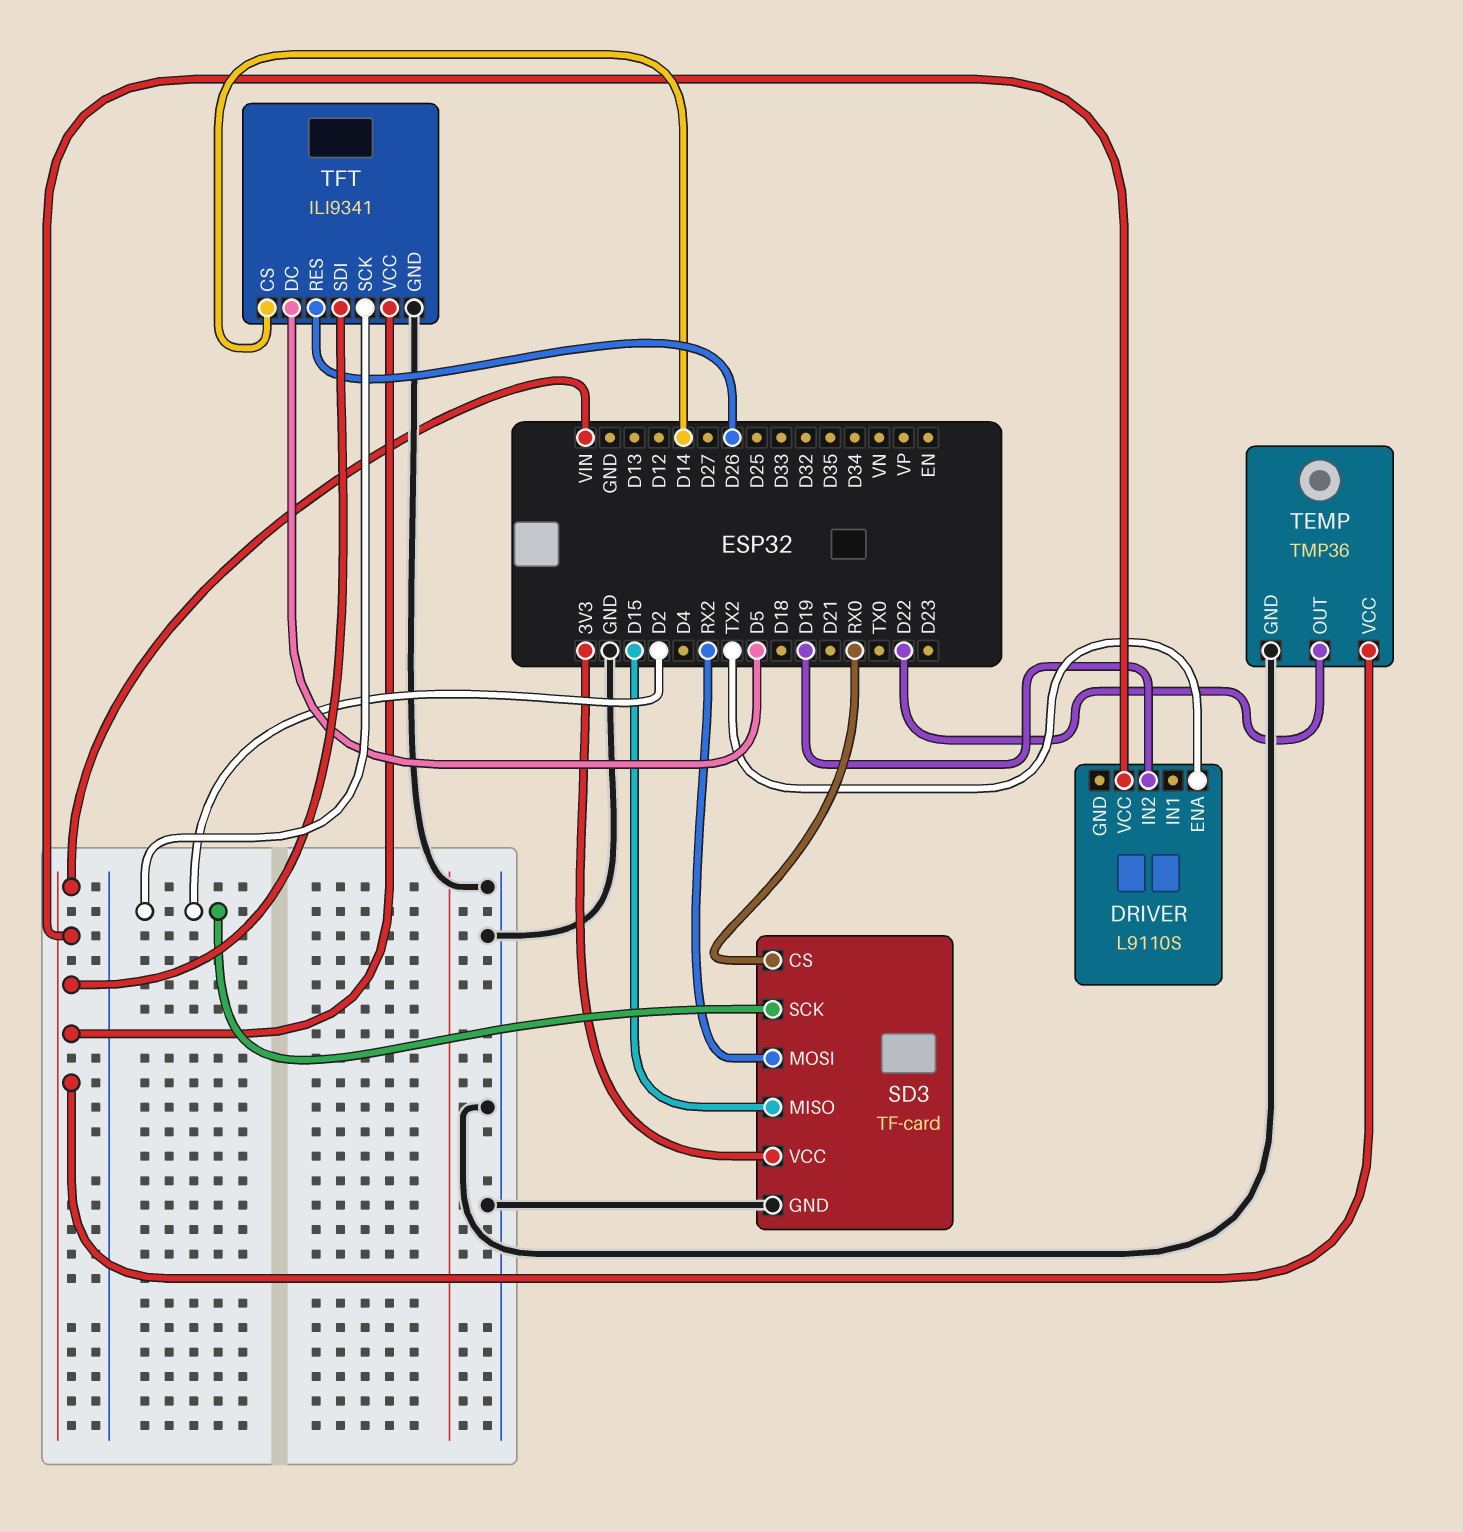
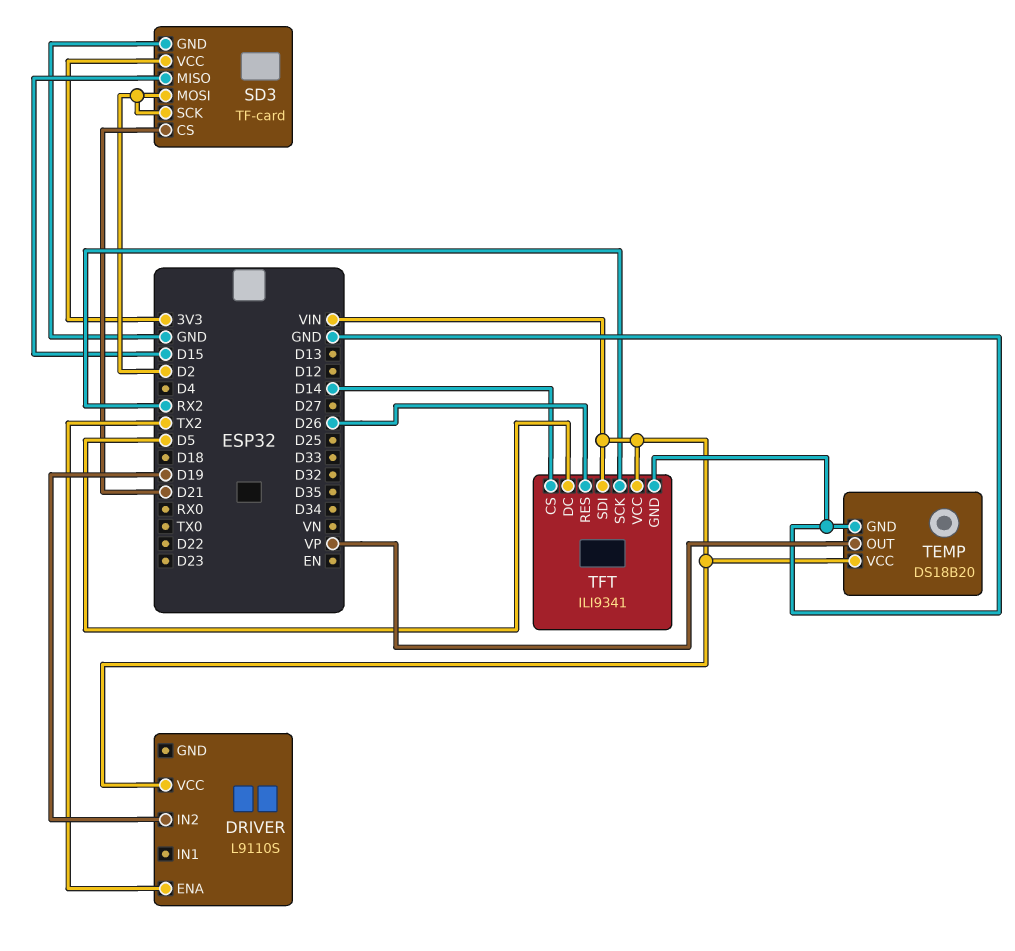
SD3 pin CS: RX0 -> D21
SD3 pin MOSI: RX2 -> D2
TEMP: TMP36 -> DS18B20
TEMP pin OUT: D22 -> VP
TFT pin SCK: D2 -> RX2

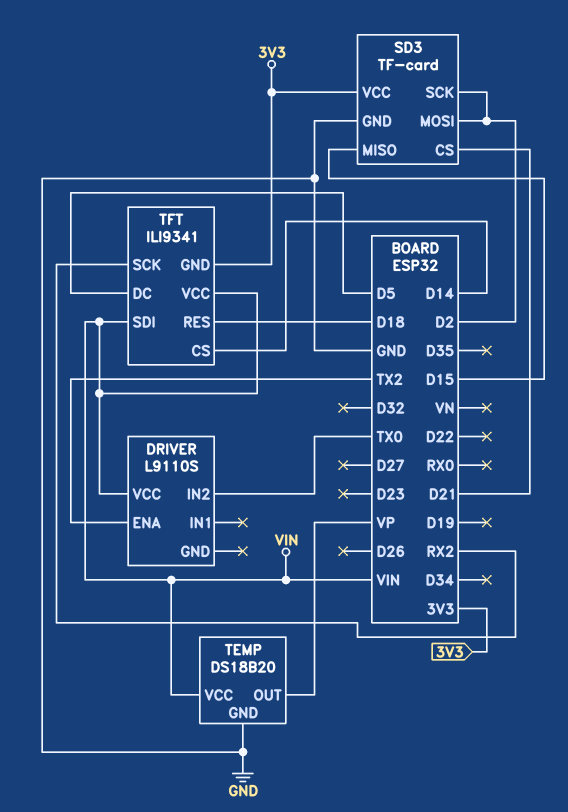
DRIVER pin IN2: D19 -> TX0
TFT pin GND: GND -> 3V3
TFT pin RES: D26 -> D18

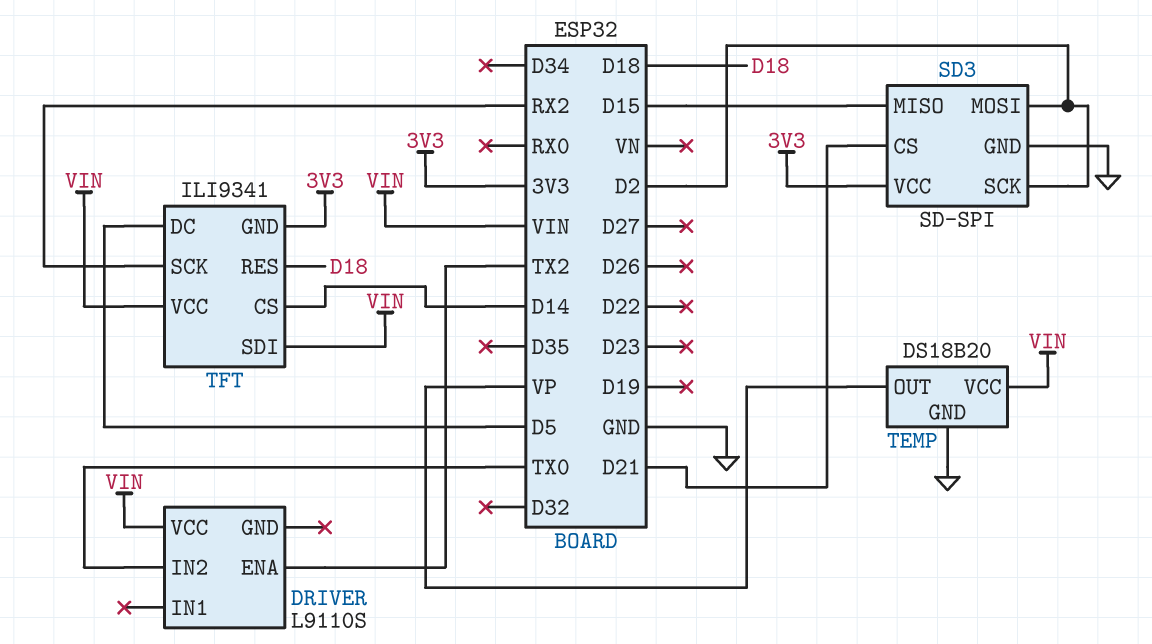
SD3: TF-card -> SD-SPI

